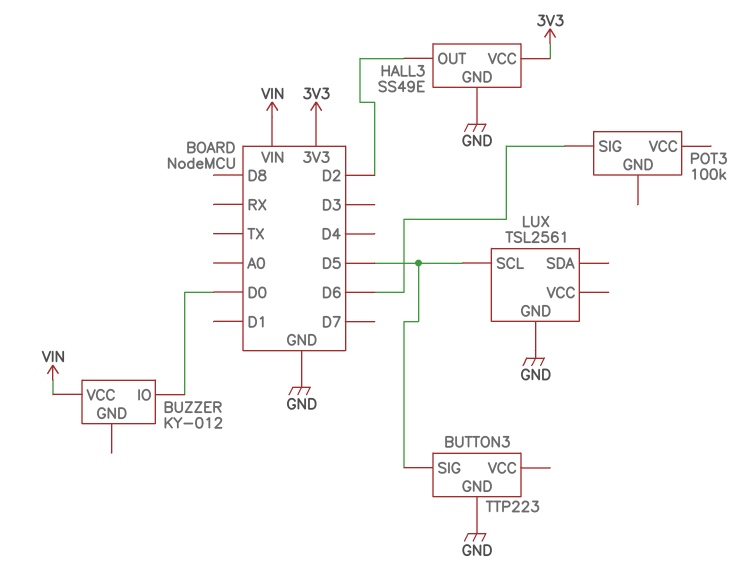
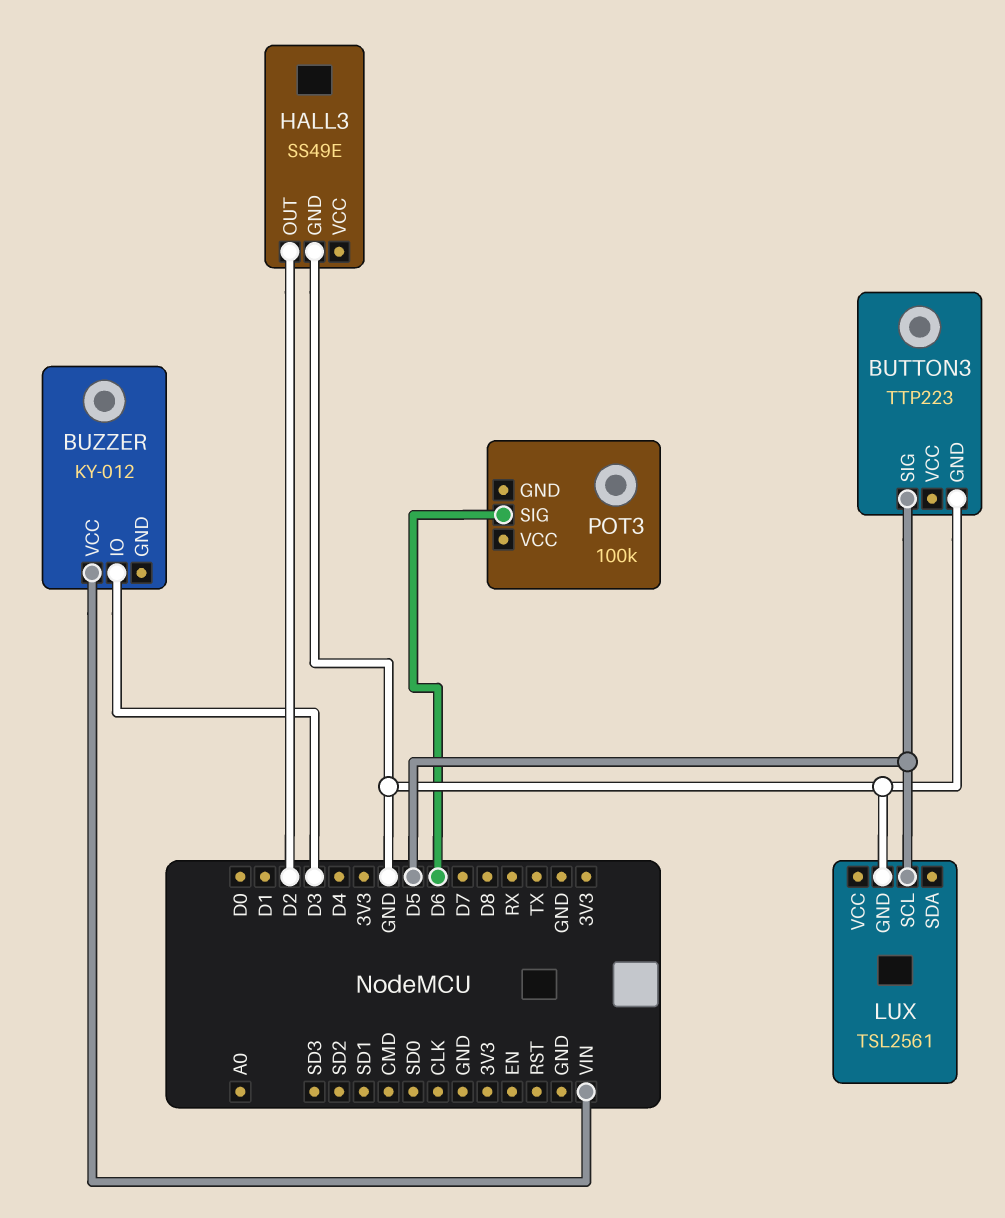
BUZZER pin IO: D0 -> D3
HALL3 pin VCC: 3V3 -> none

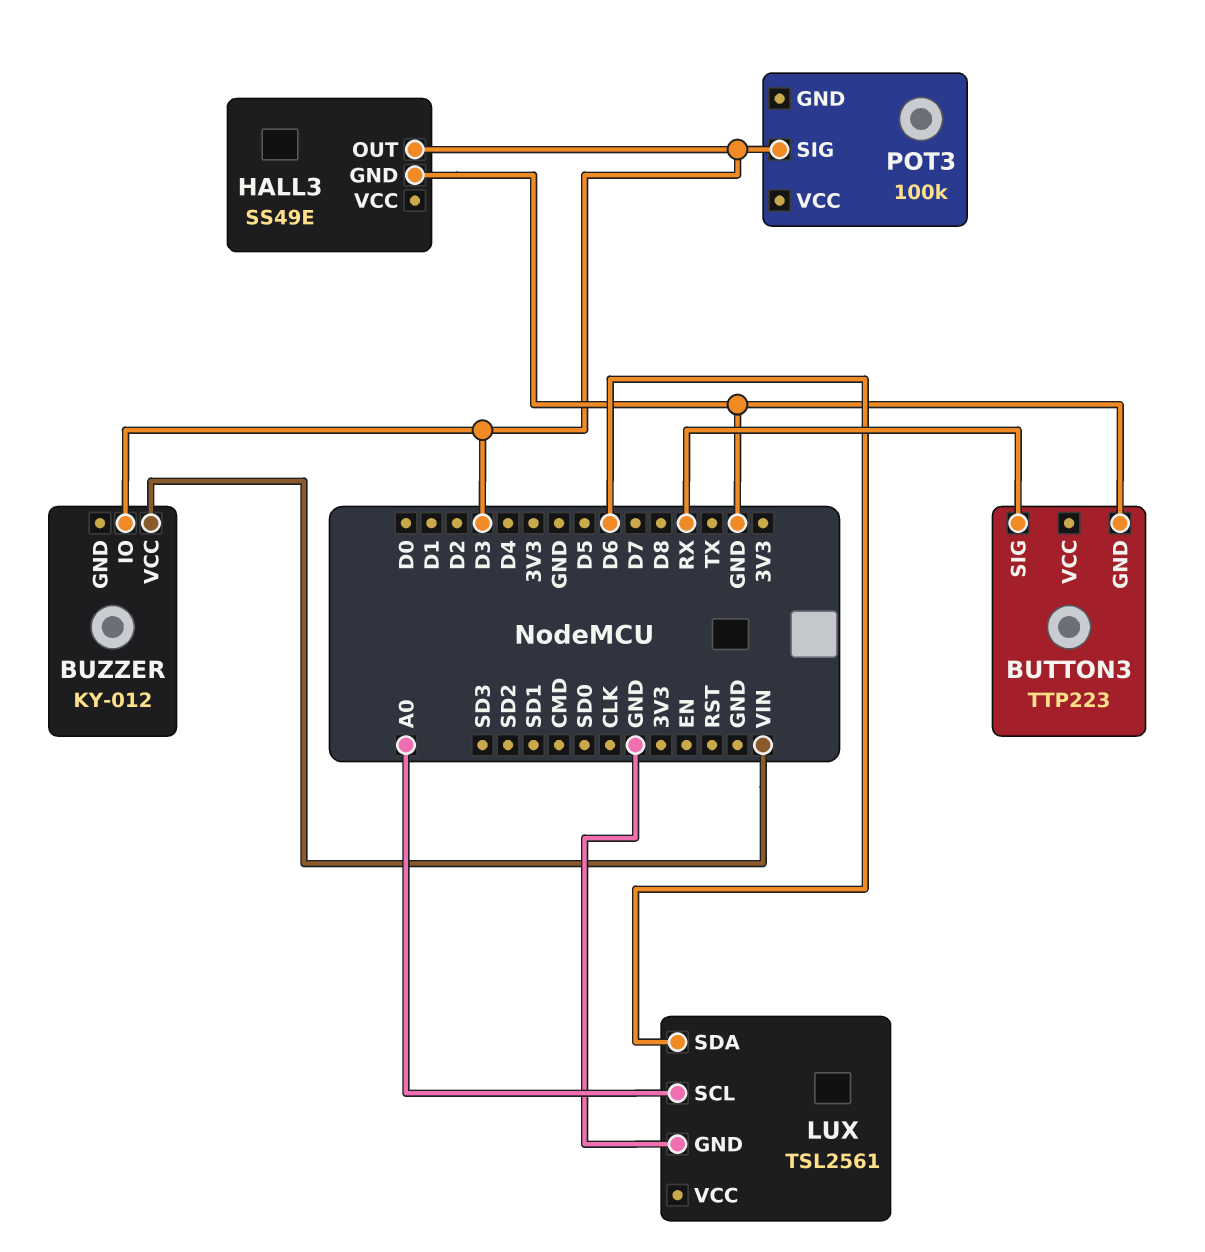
BUTTON3 pin SIG: D5 -> RX
HALL3 pin OUT: D2 -> D3
LUX pin SCL: D5 -> A0
LUX pin SDA: none -> D6
POT3 pin SIG: D6 -> D3

